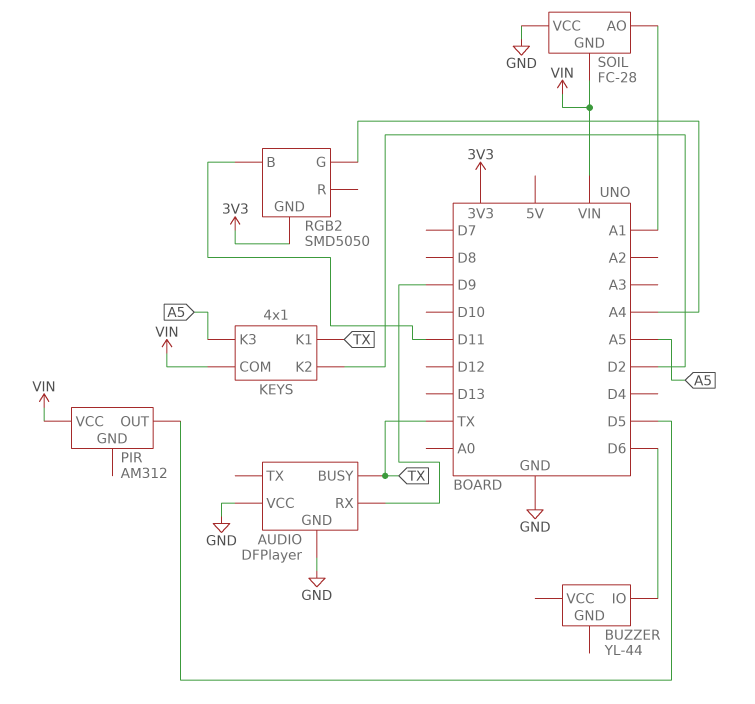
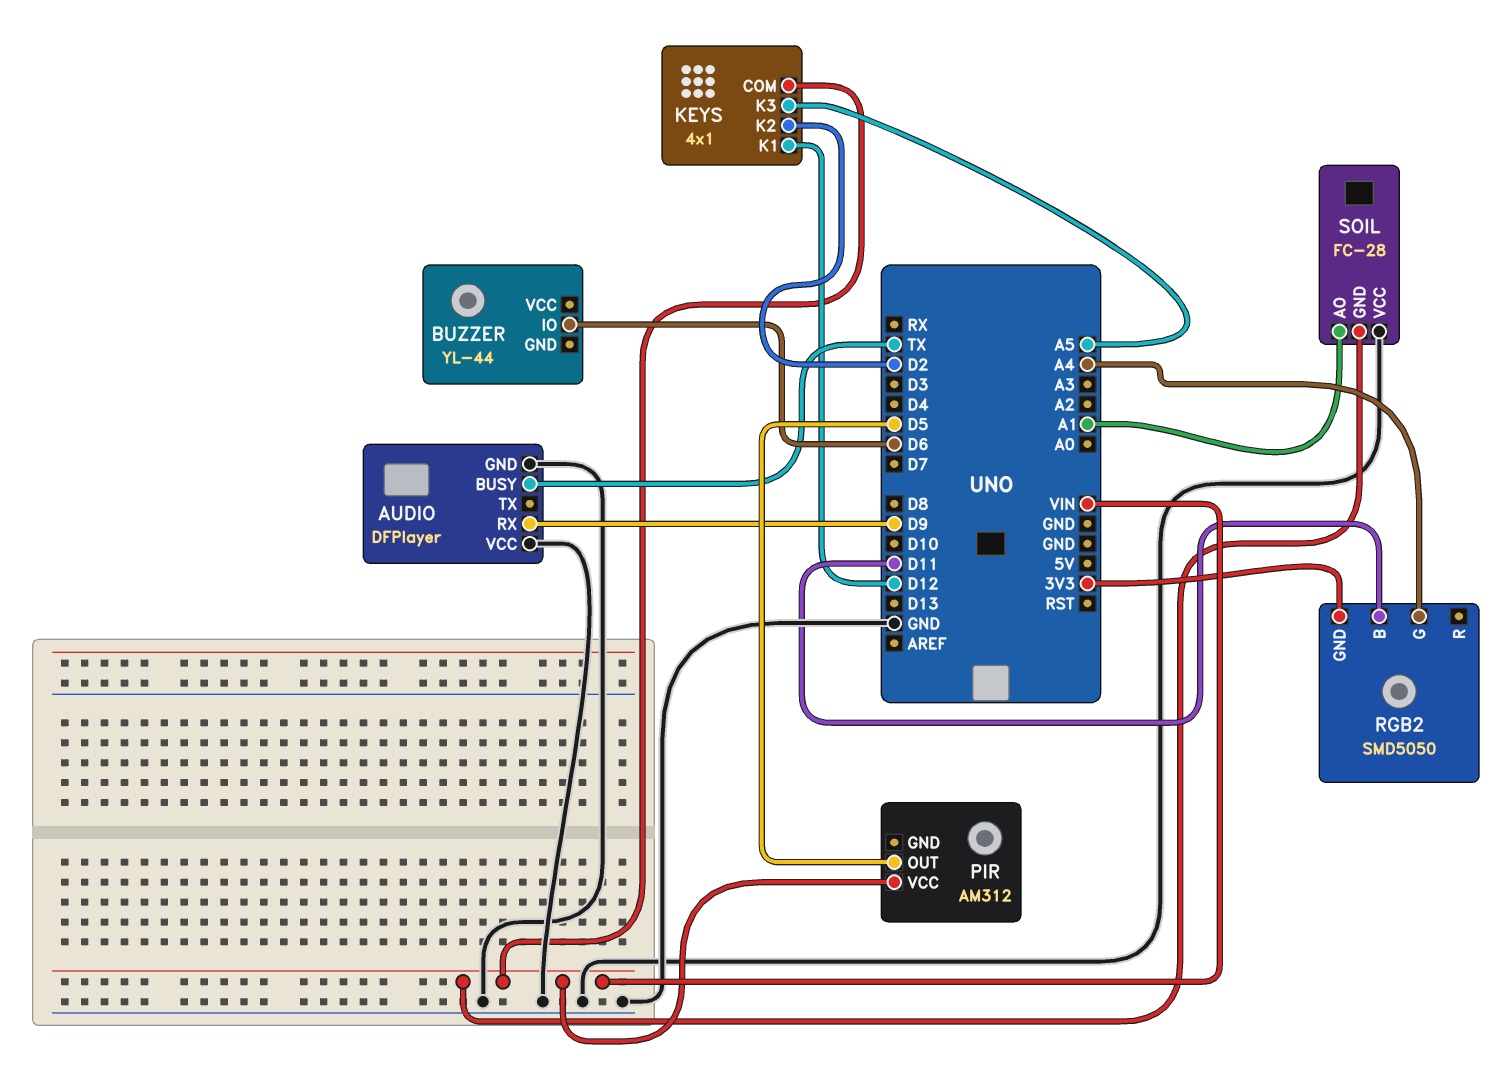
KEYS pin K1: TX -> D12

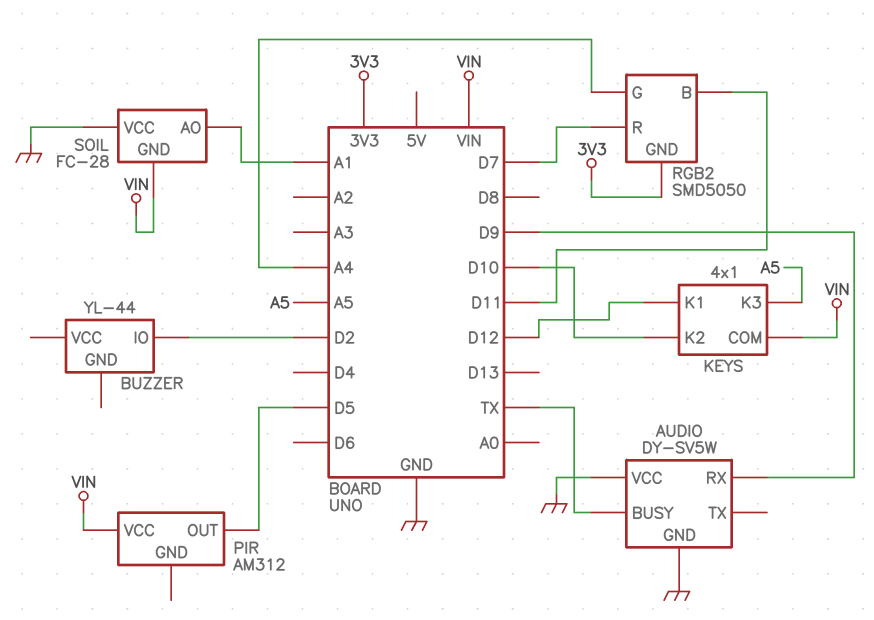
AUDIO: DFPlayer -> DY-SV5W
BUZZER pin IO: D6 -> D2
KEYS pin K2: D2 -> D10
RGB2 pin R: none -> D7

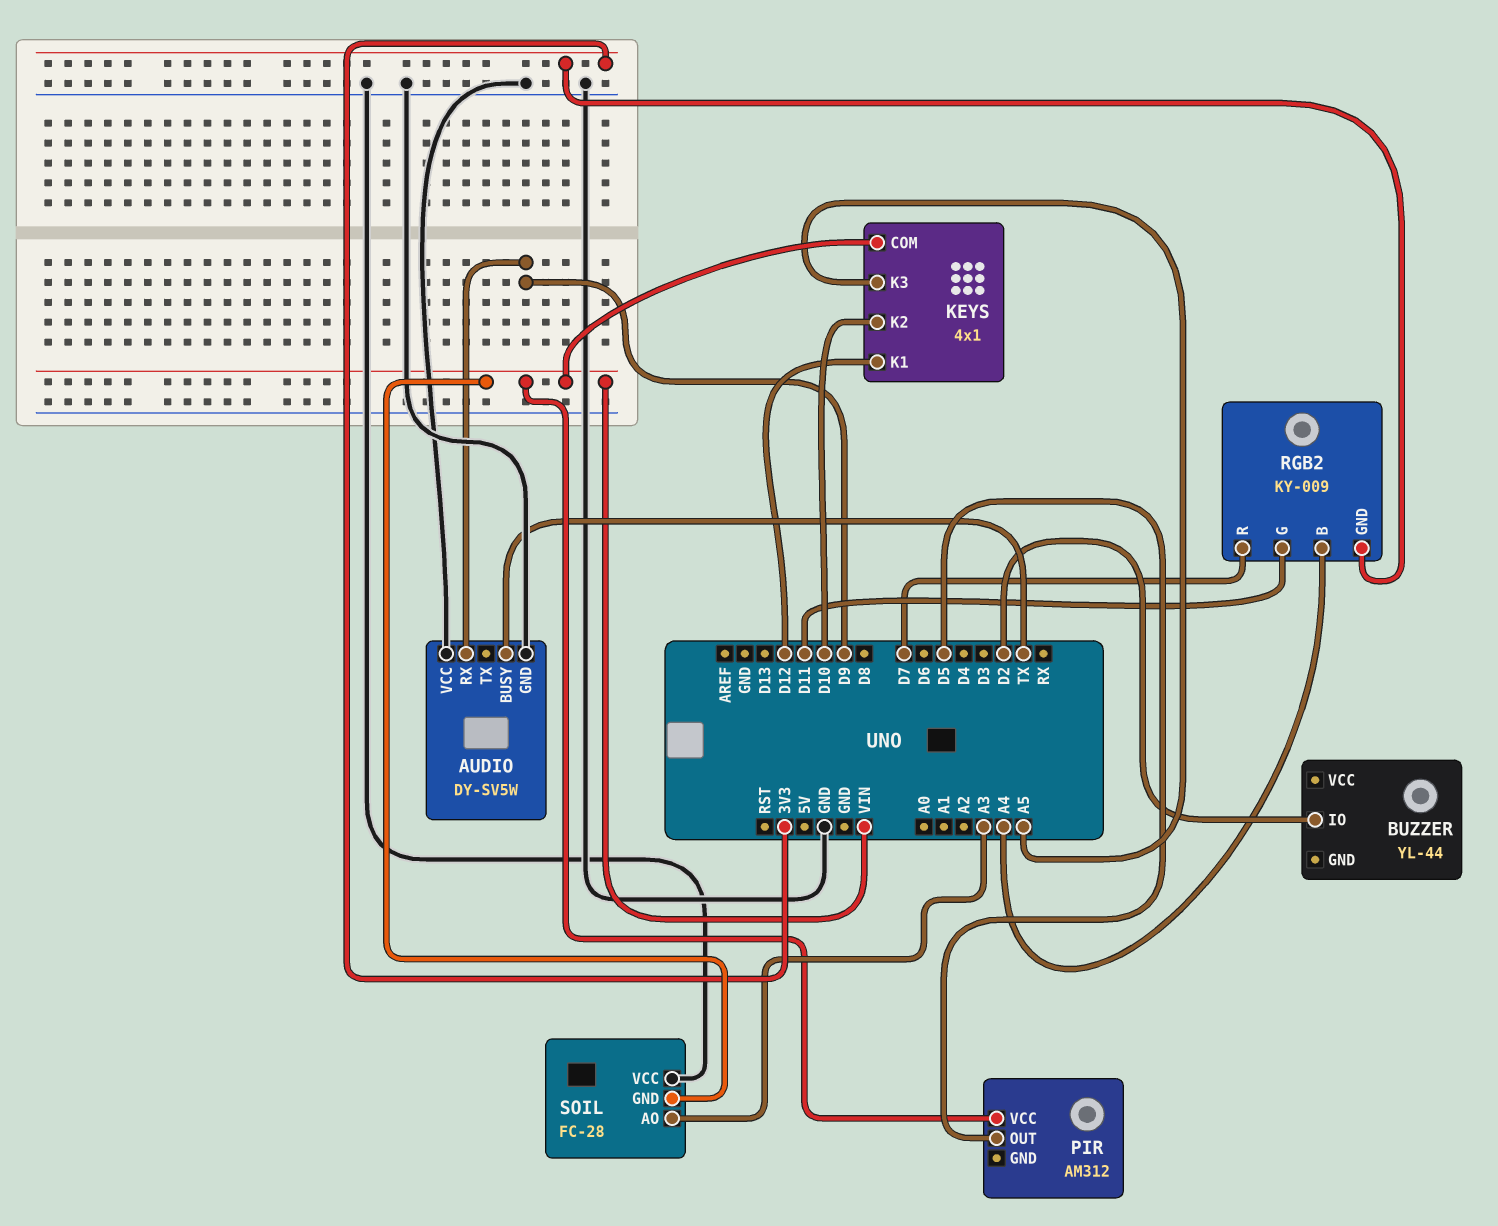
RGB2: SMD5050 -> KY-009
RGB2 pin B: D11 -> A4
RGB2 pin G: A4 -> D11
SOIL pin AO: A1 -> A3

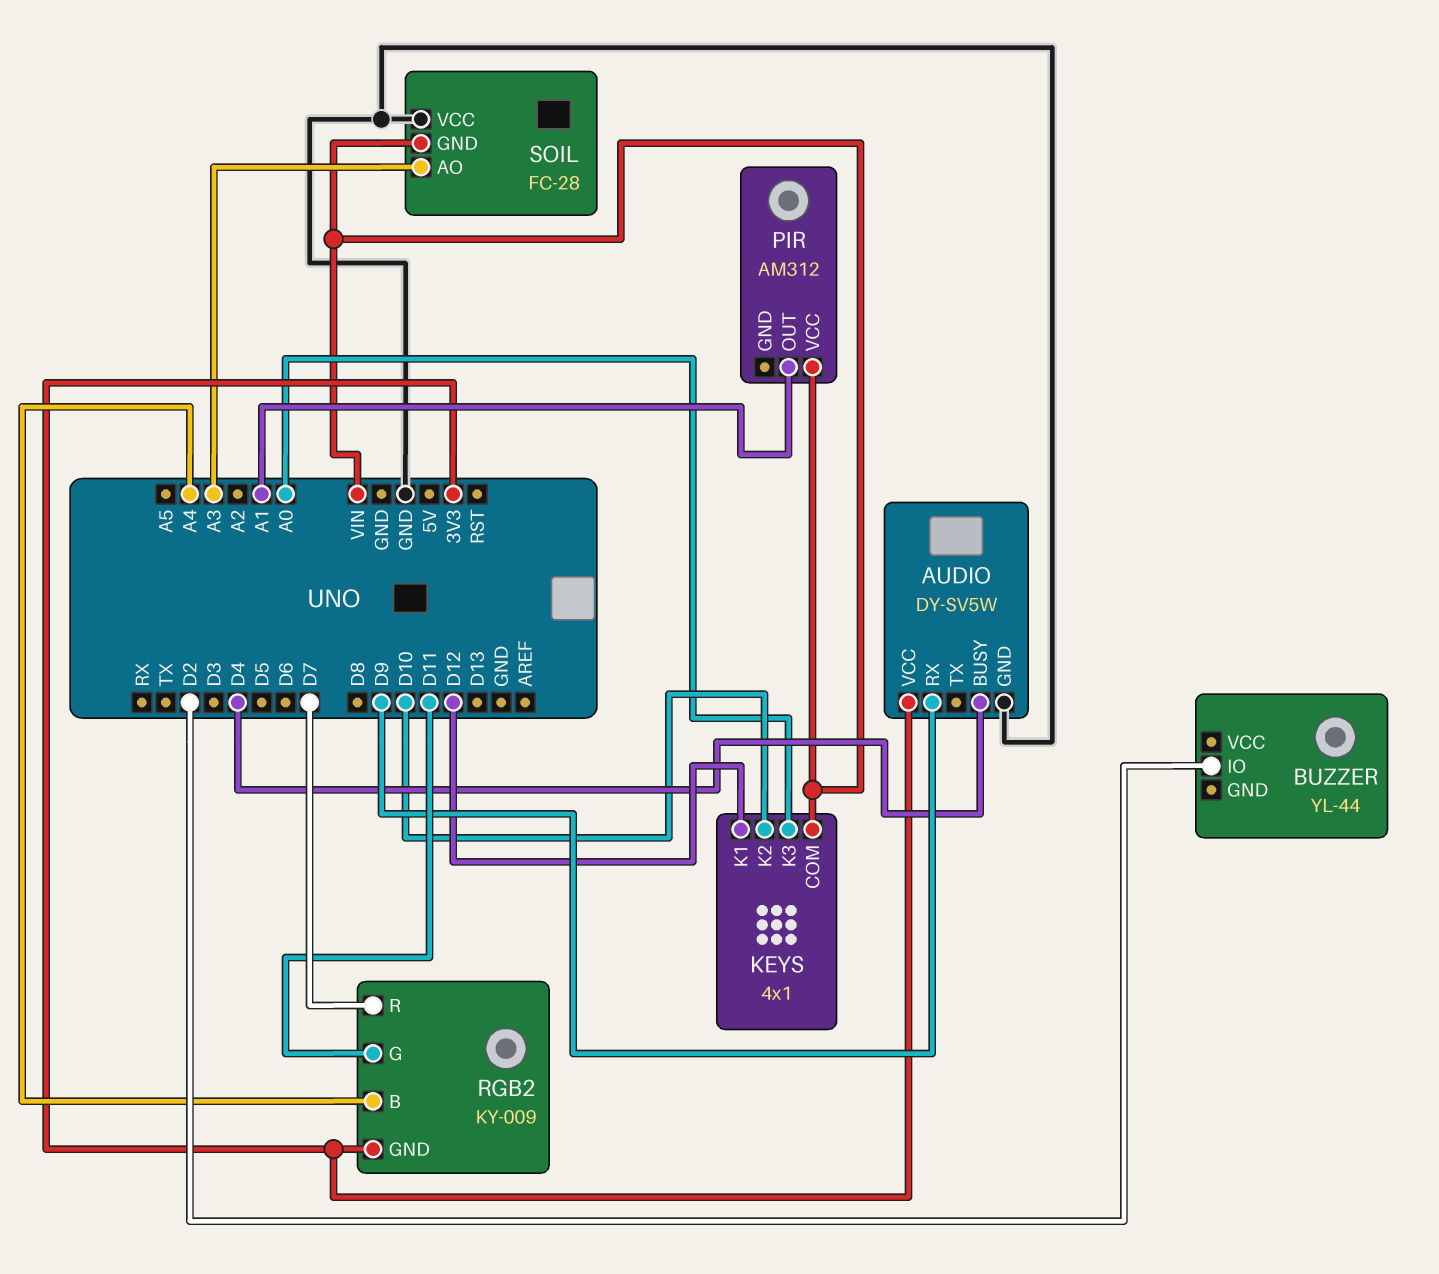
AUDIO pin BUSY: TX -> D4
AUDIO pin VCC: GND -> 3V3
KEYS pin K3: A5 -> A0
PIR pin OUT: D5 -> A1

